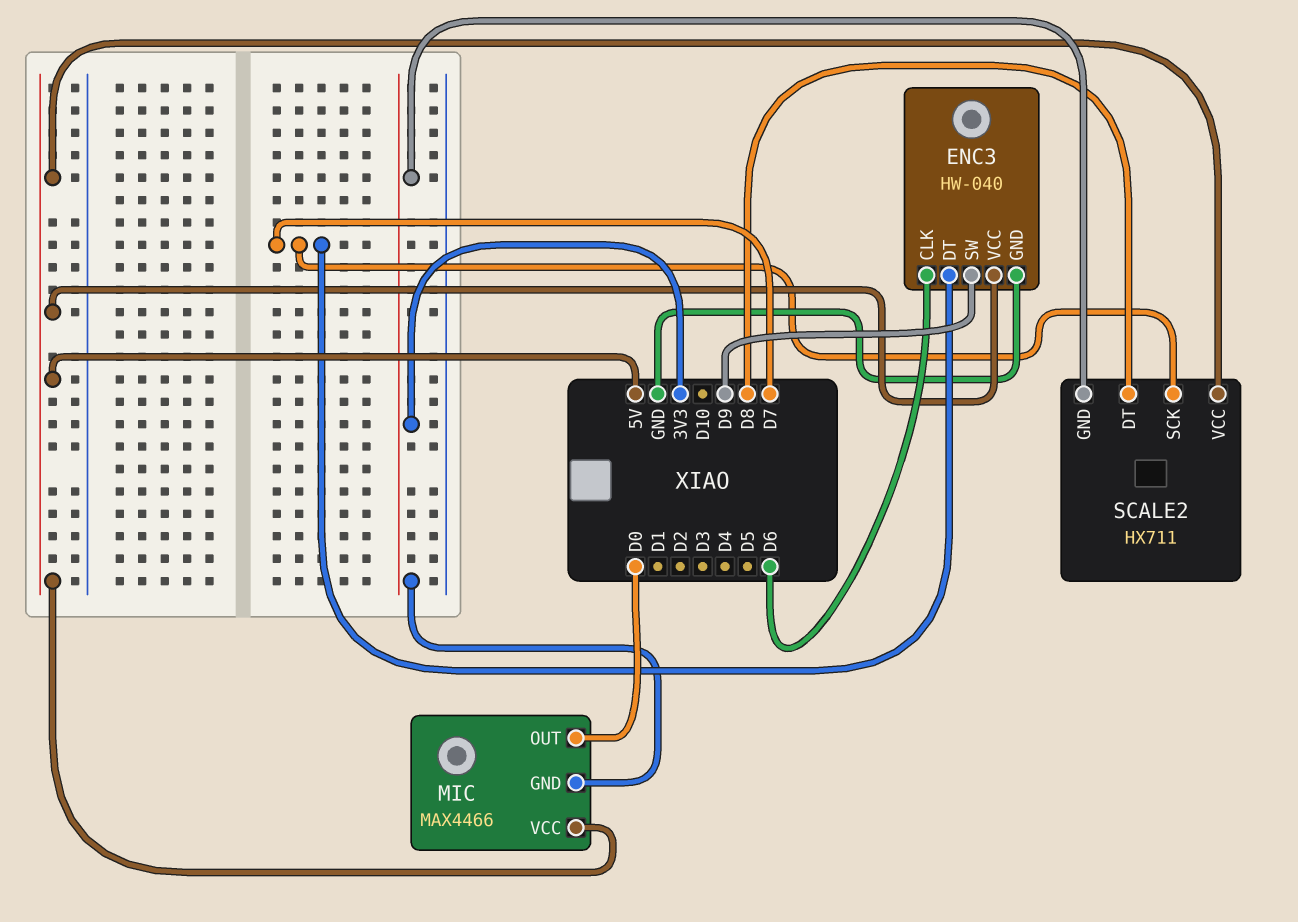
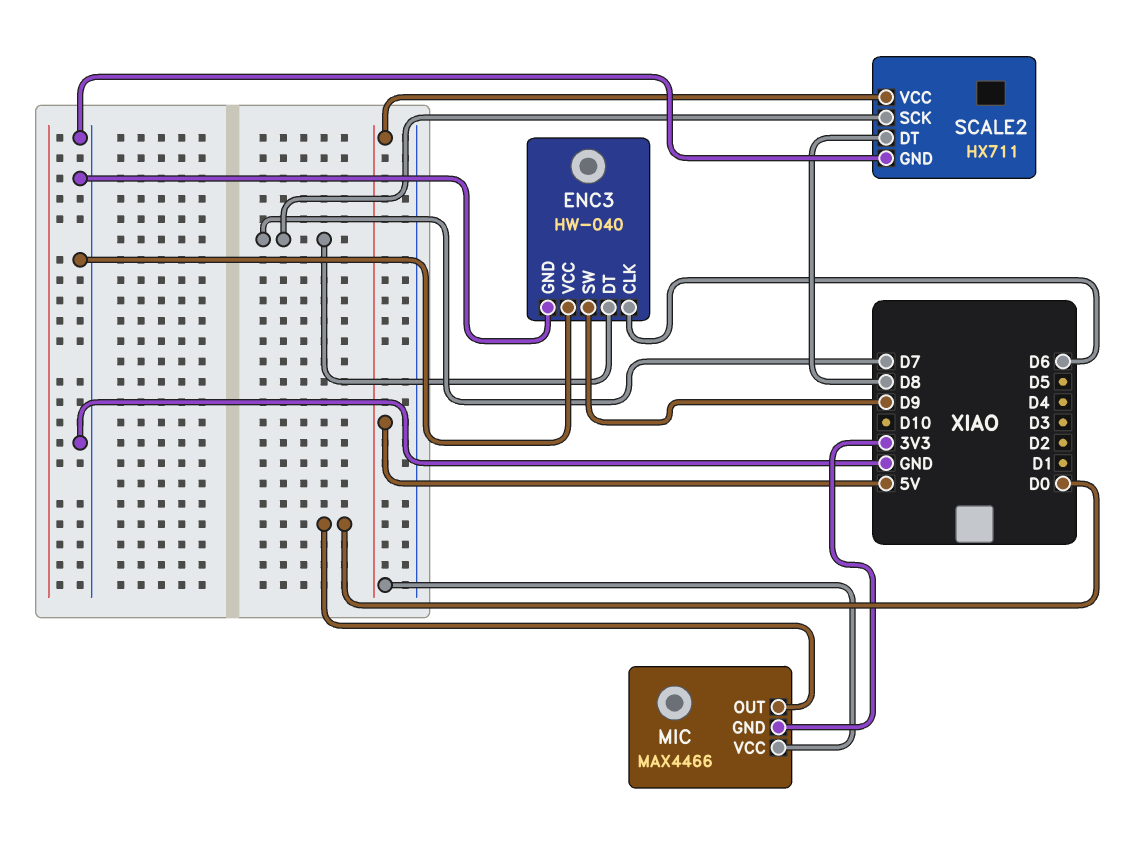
ENC3 pin VCC: 5V -> GND
SCALE2 pin GND: 3V3 -> GND

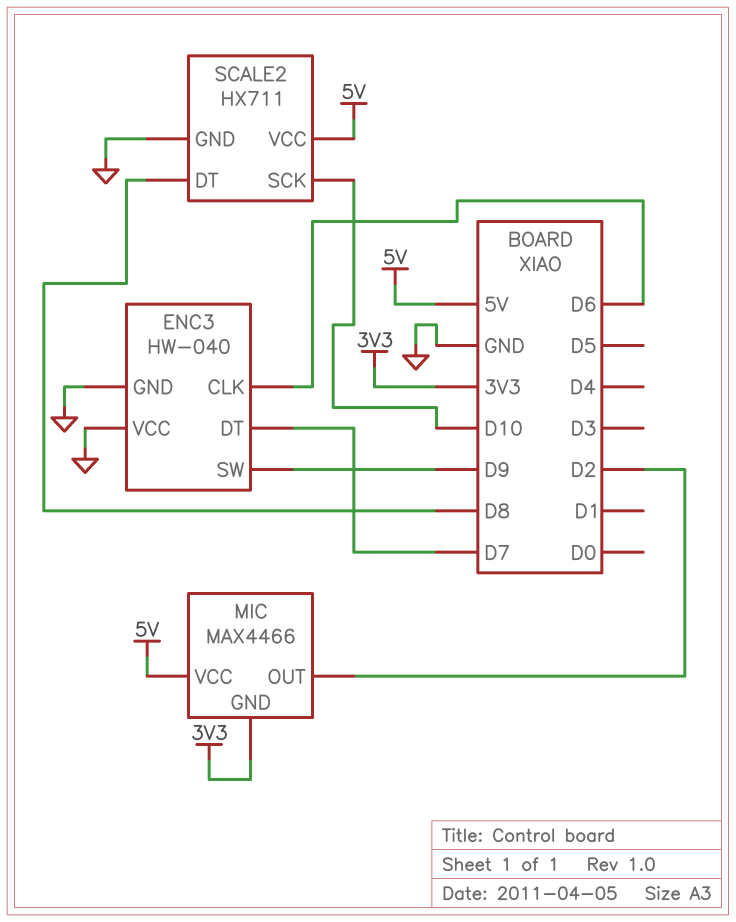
MIC pin OUT: D0 -> D2
SCALE2 pin SCK: D7 -> D10

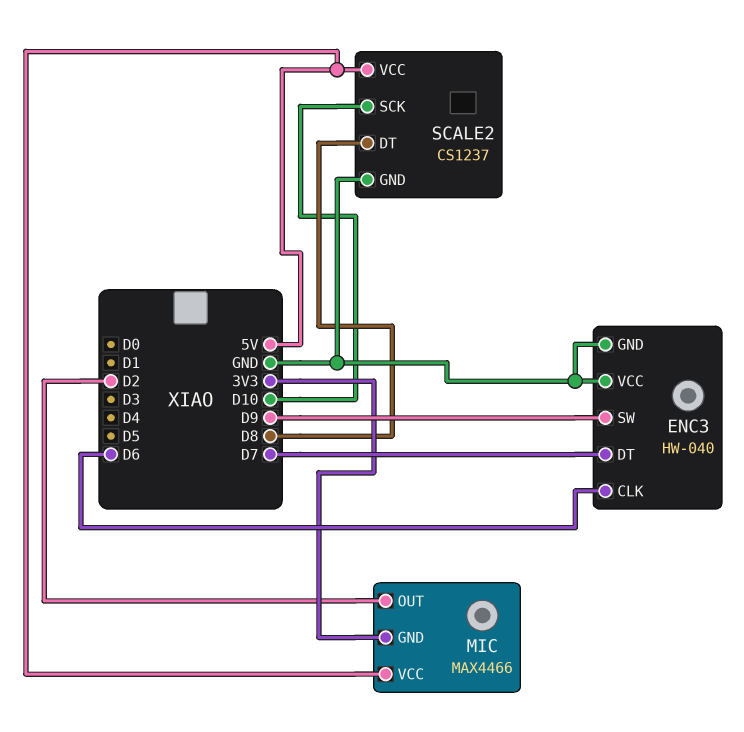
SCALE2: HX711 -> CS1237

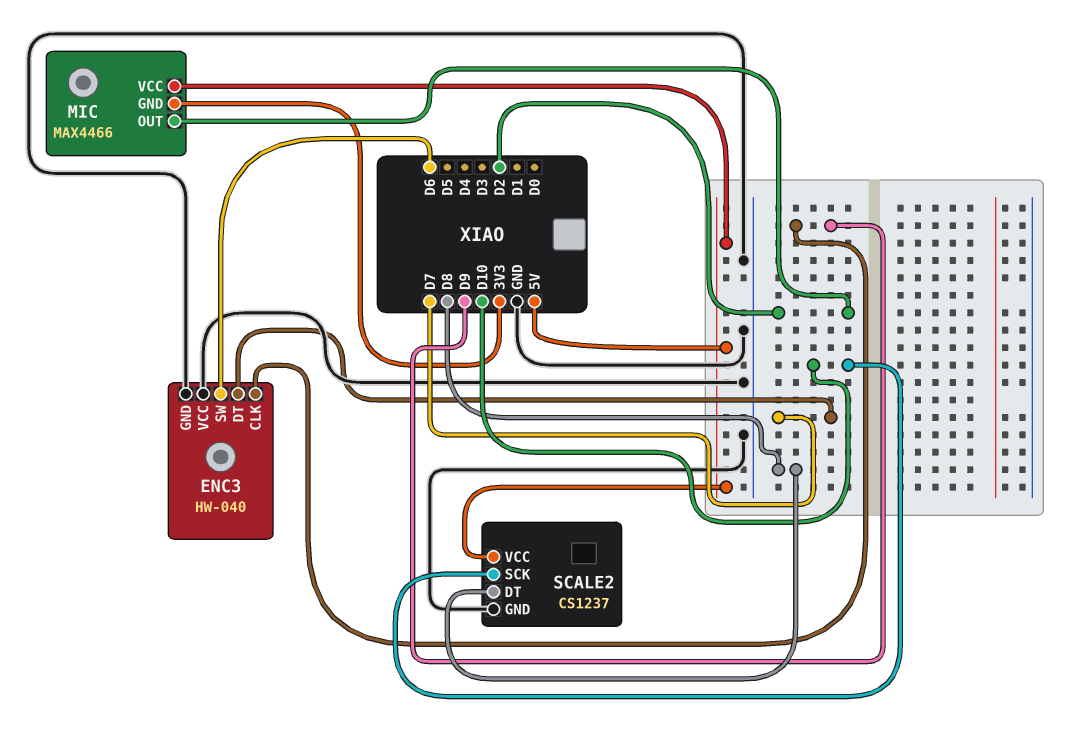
ENC3 pin CLK: D6 -> D9
ENC3 pin SW: D9 -> D6

